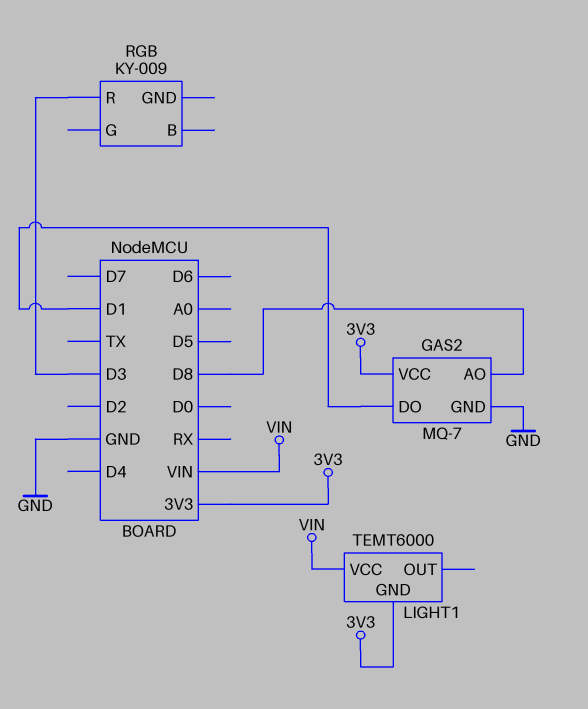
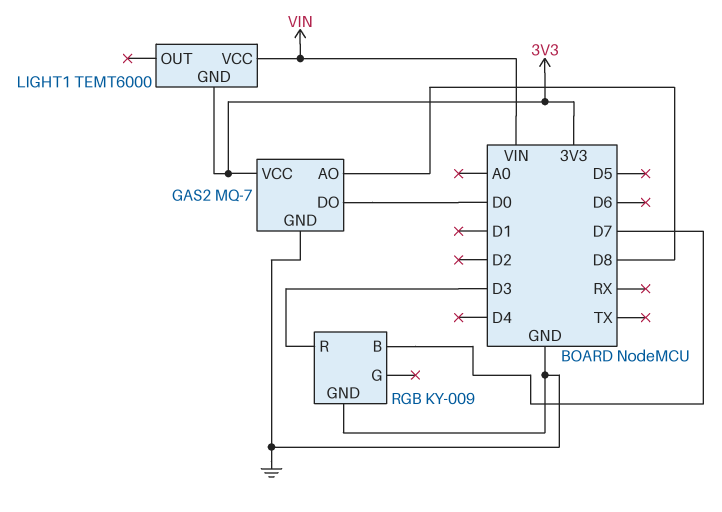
GAS2 pin DO: D1 -> D0
RGB pin B: none -> D7
RGB pin GND: none -> GND

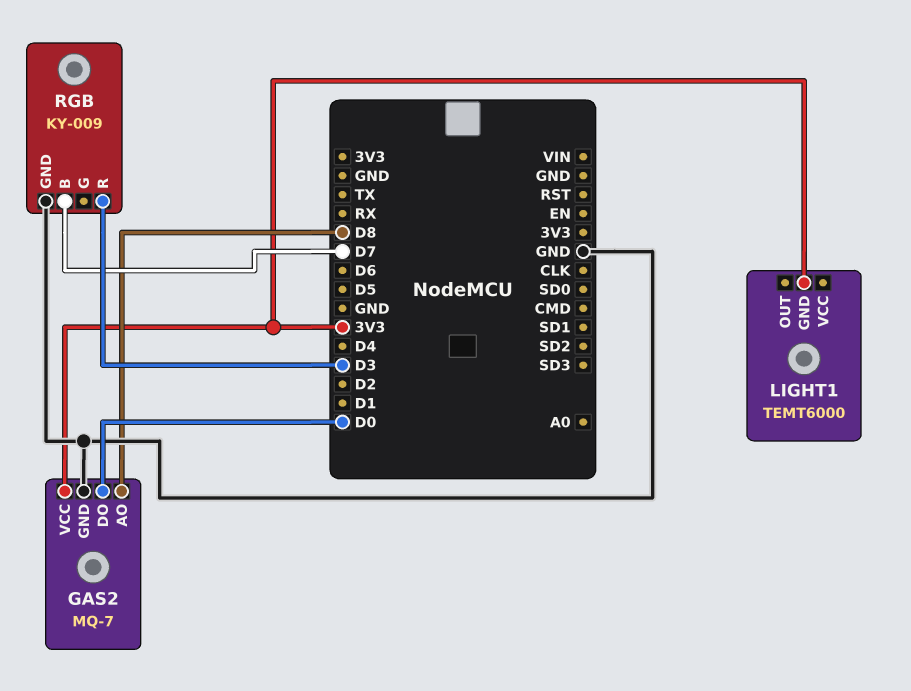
LIGHT1 pin VCC: VIN -> none

